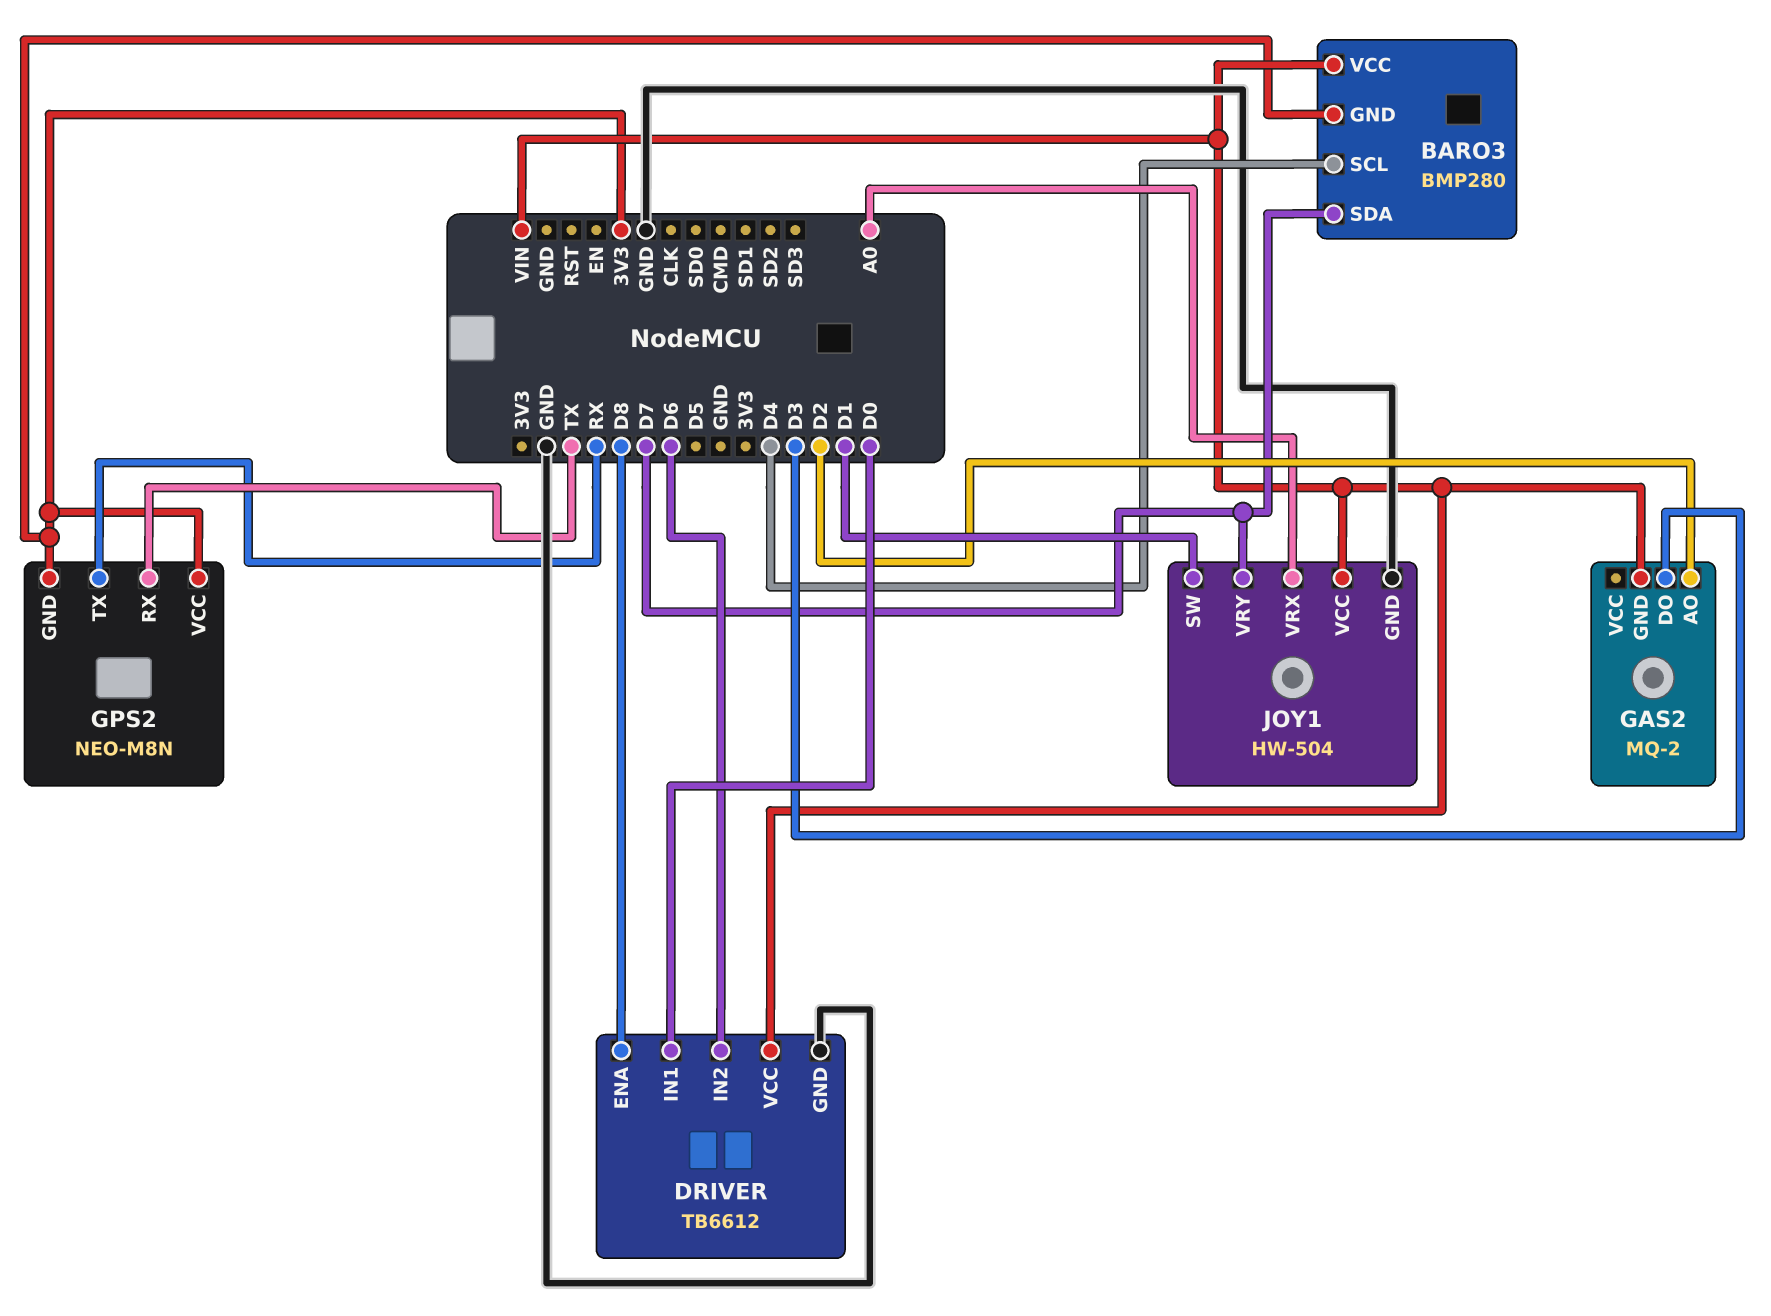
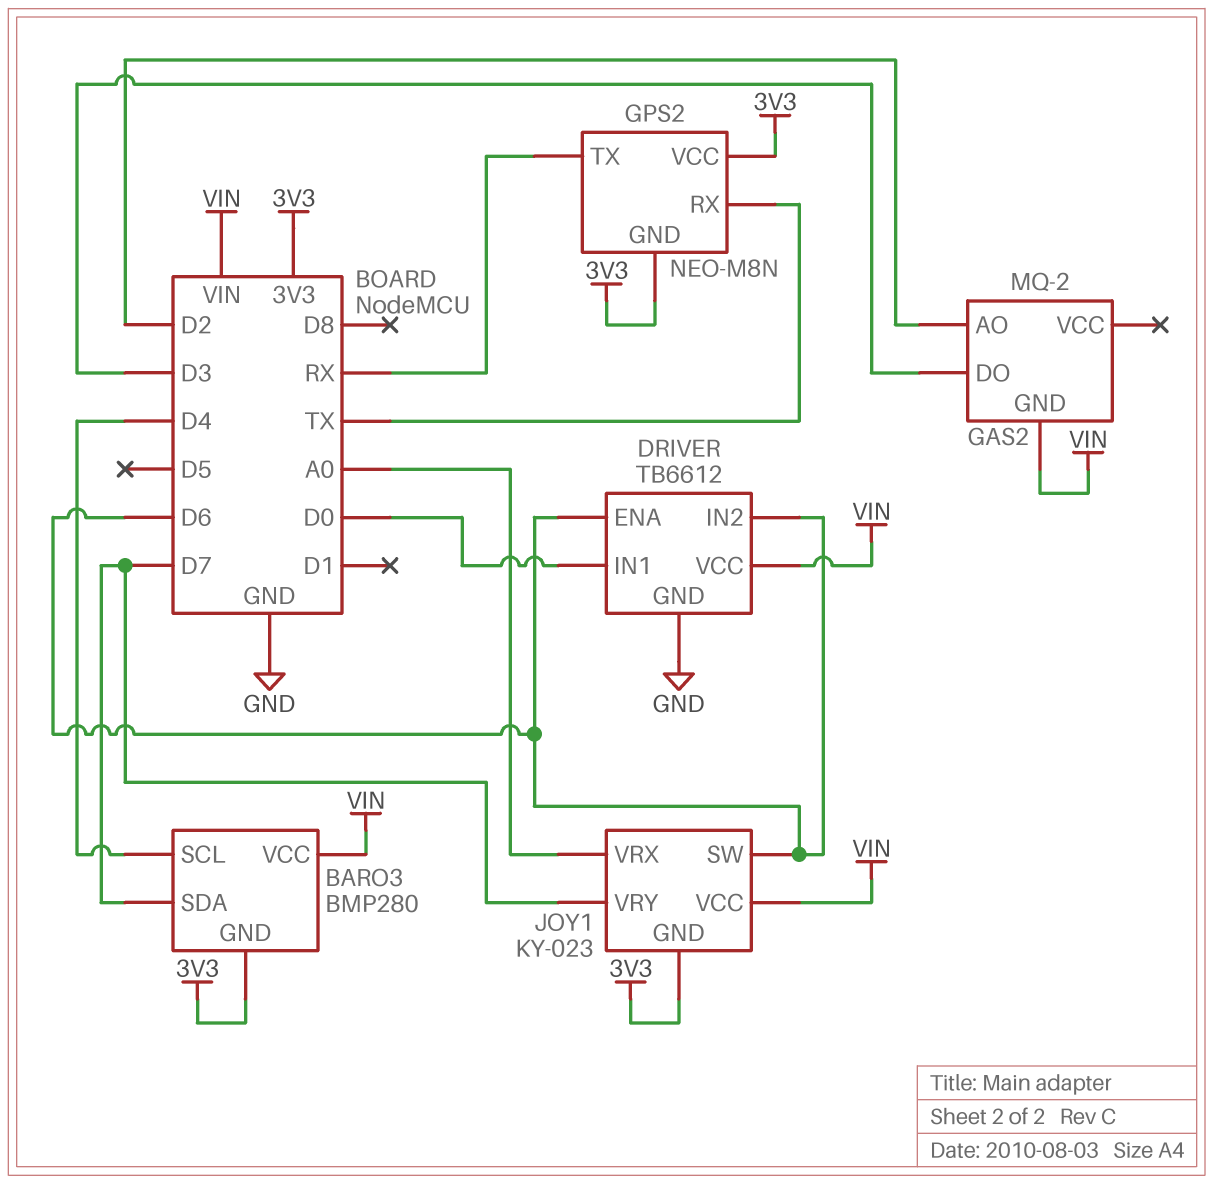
DRIVER pin ENA: D8 -> D6
JOY1: HW-504 -> KY-023
JOY1 pin GND: GND -> 3V3
JOY1 pin SW: D1 -> D6

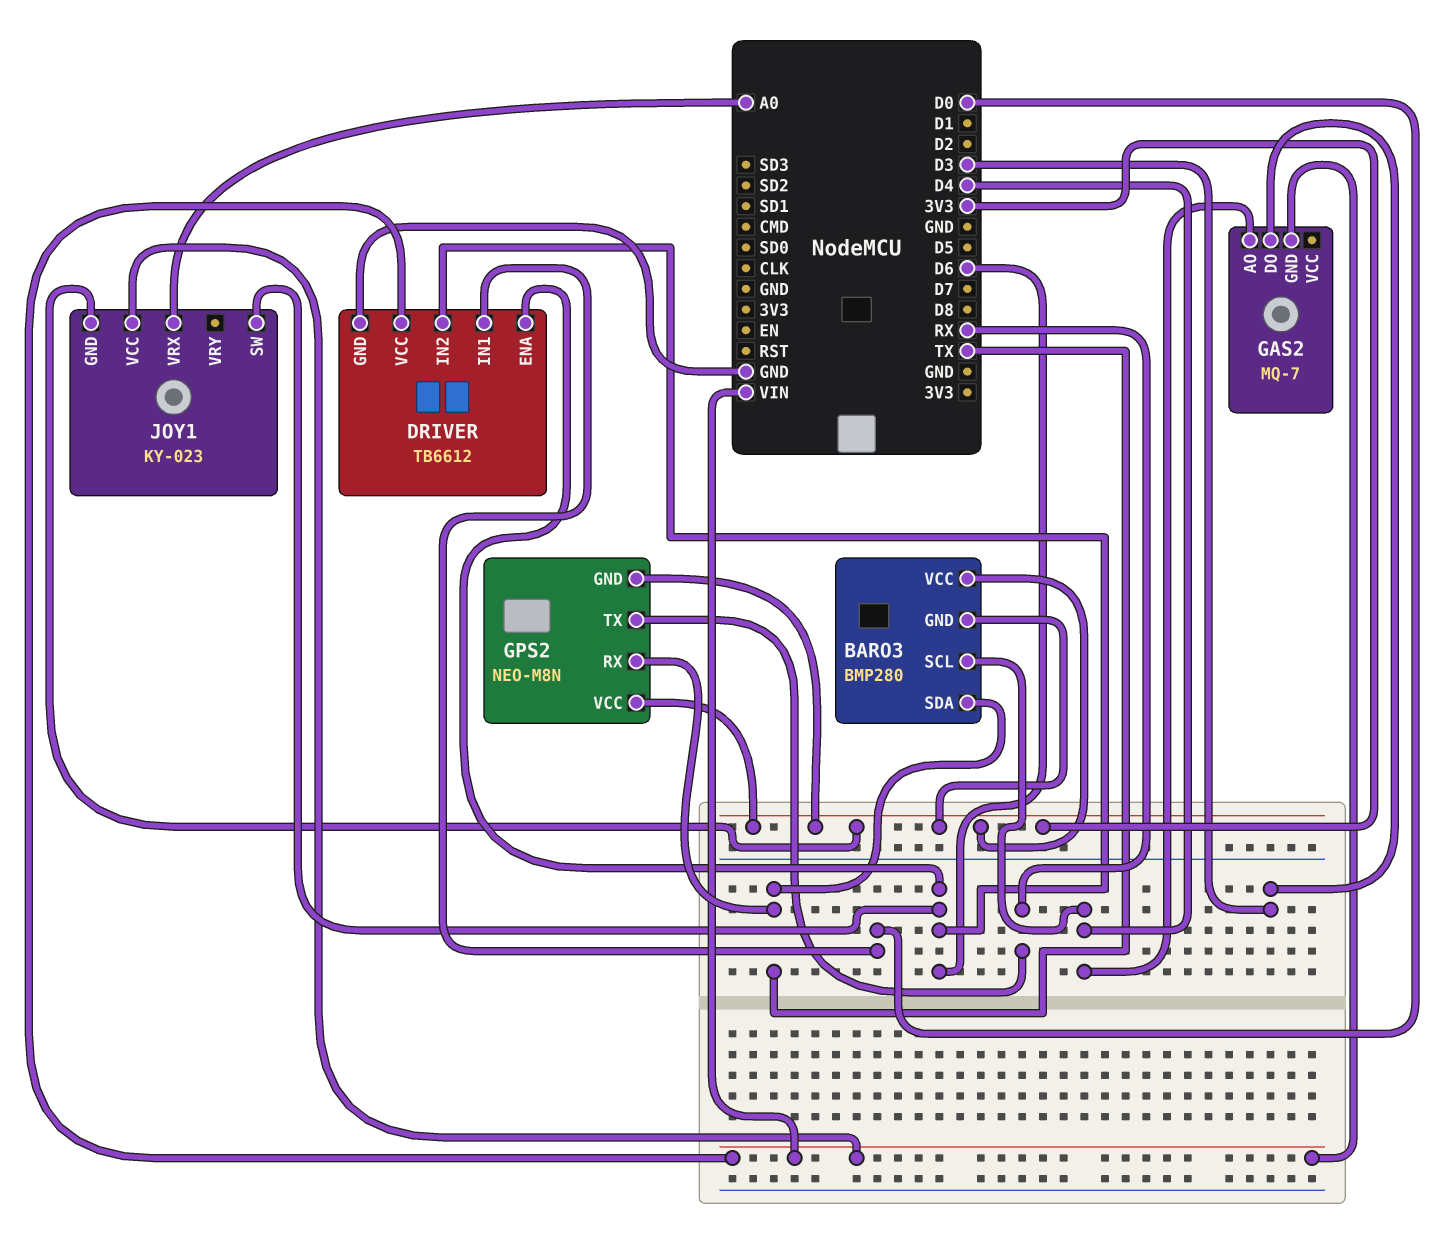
BARO3 pin SDA: D7 -> TX
BARO3 pin VCC: VIN -> 3V3
GAS2: MQ-2 -> MQ-7
GAS2 pin AO: D2 -> D4
JOY1 pin VRY: D7 -> none

